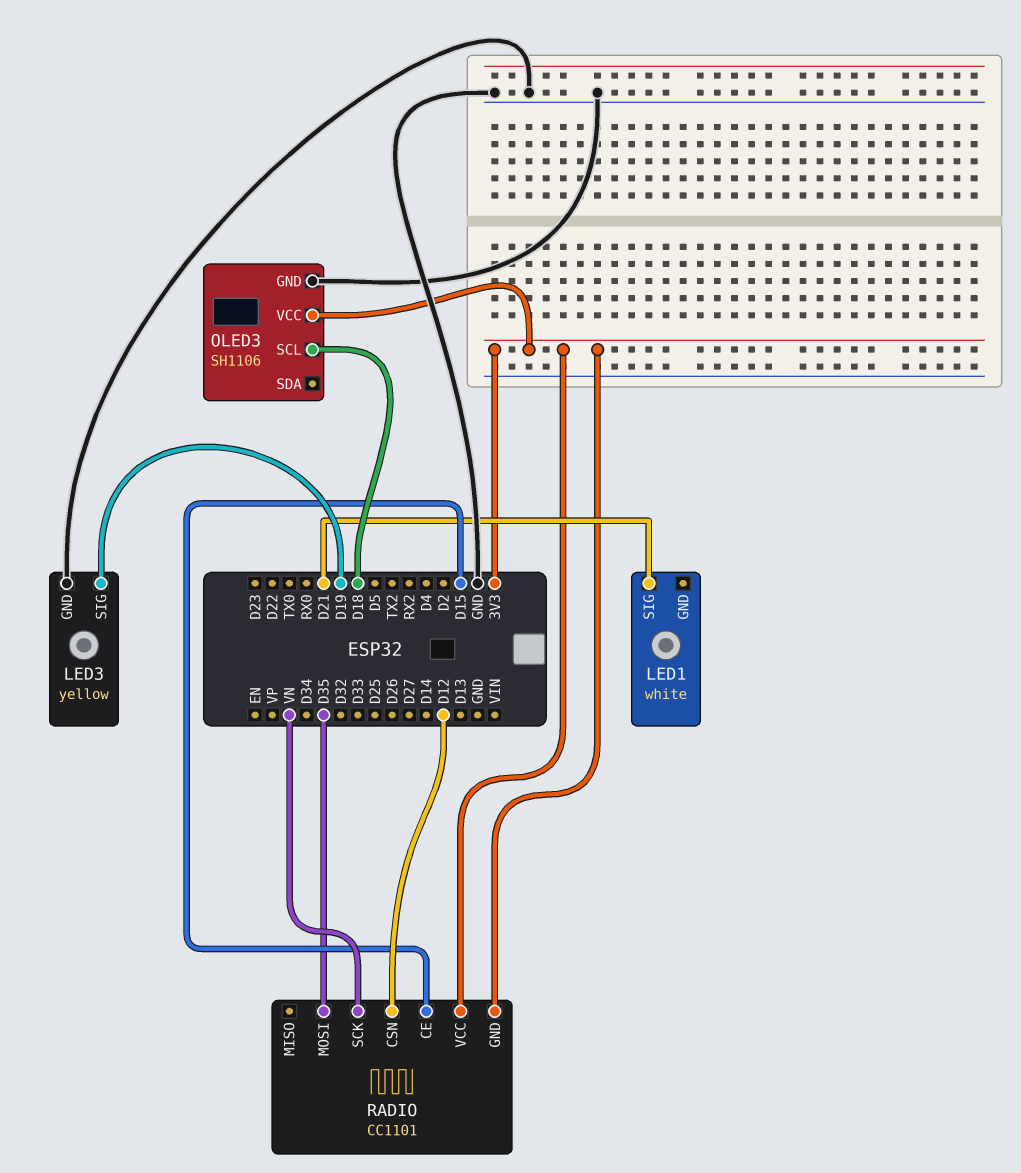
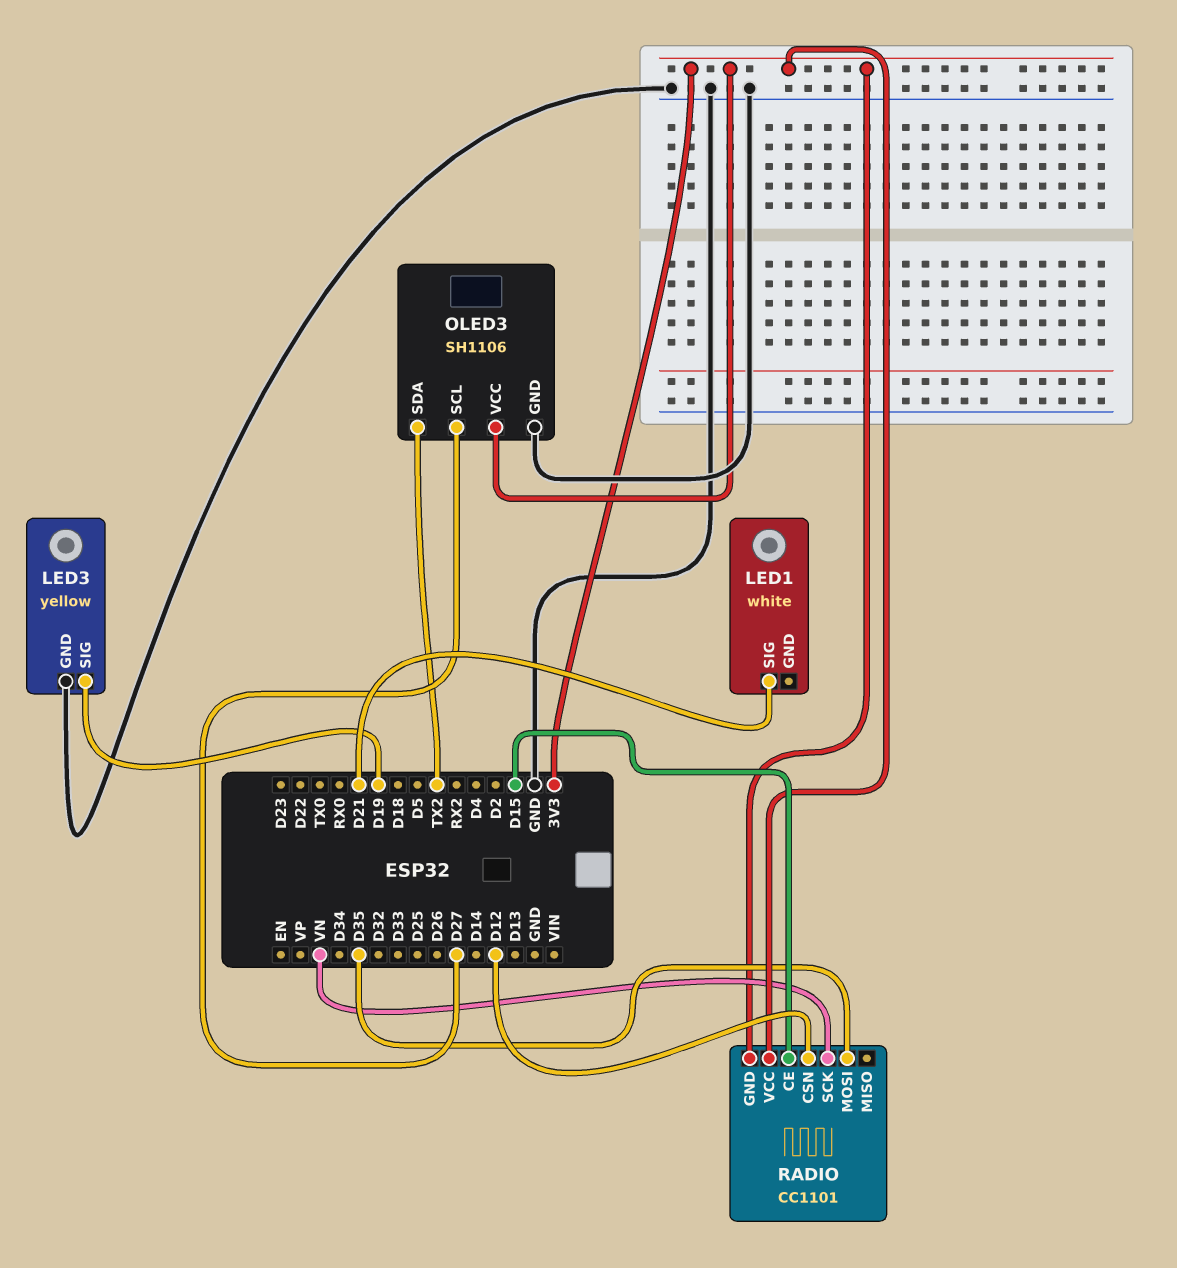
OLED3 pin SCL: D18 -> D27
OLED3 pin SDA: none -> TX2

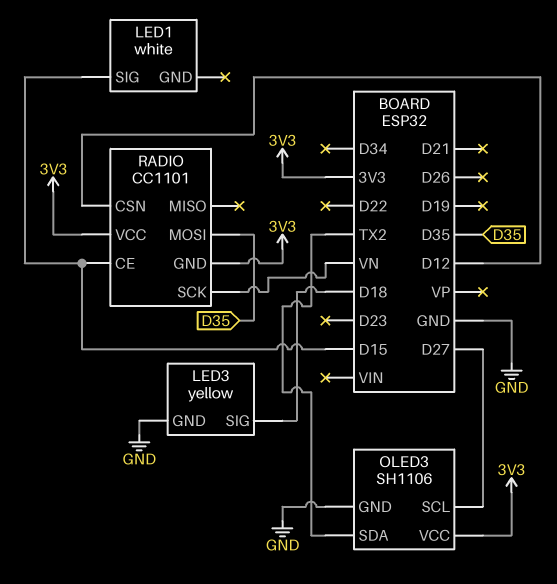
LED1 pin SIG: D21 -> D15
LED3 pin SIG: D19 -> D18

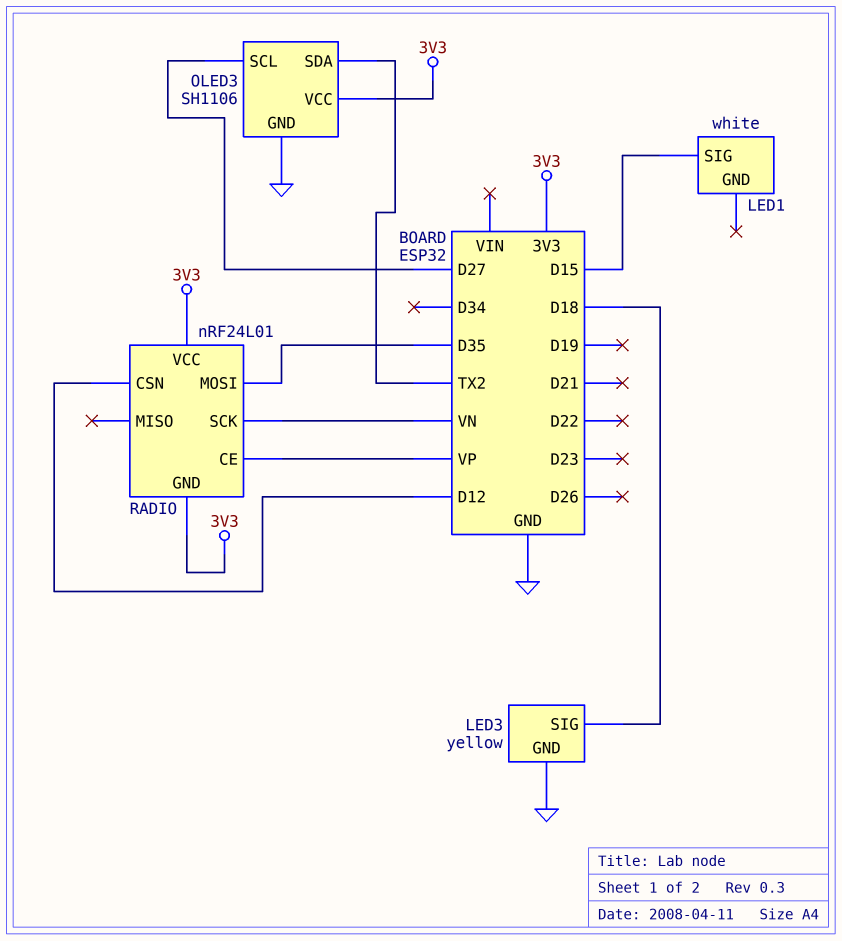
RADIO: CC1101 -> nRF24L01
RADIO pin CE: D15 -> VP

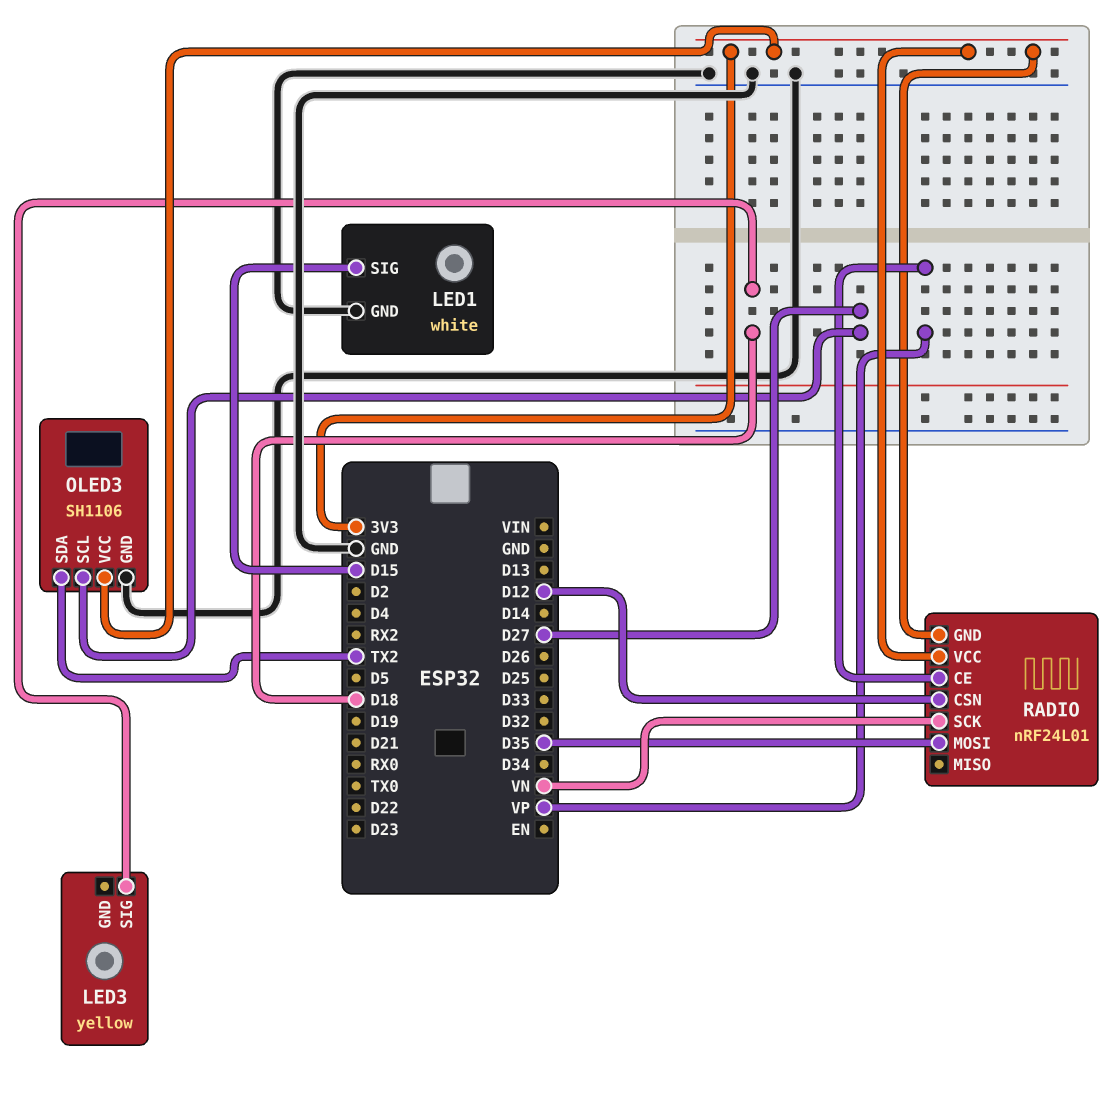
LED1 pin GND: none -> GND
LED3 pin GND: GND -> none

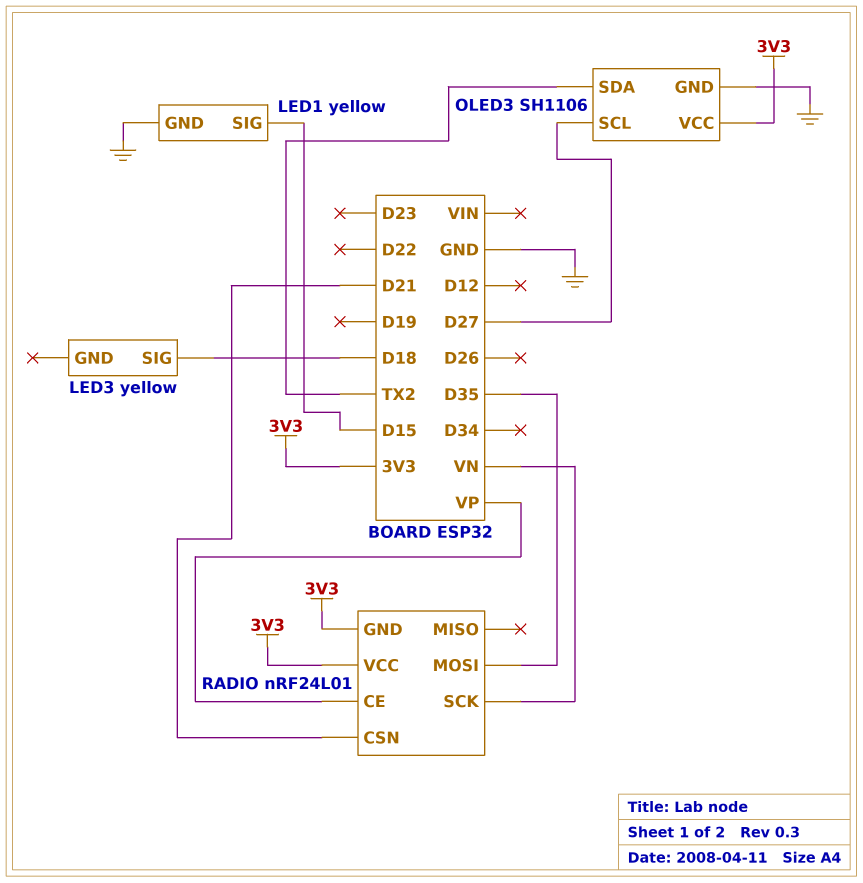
LED1: white -> yellow
RADIO pin CSN: D12 -> D21

